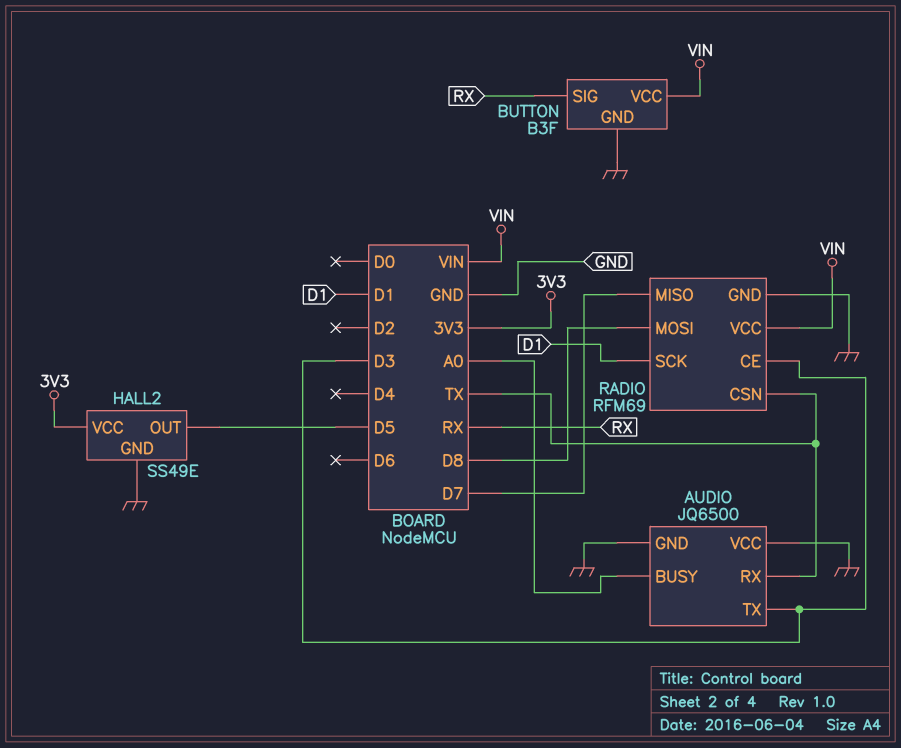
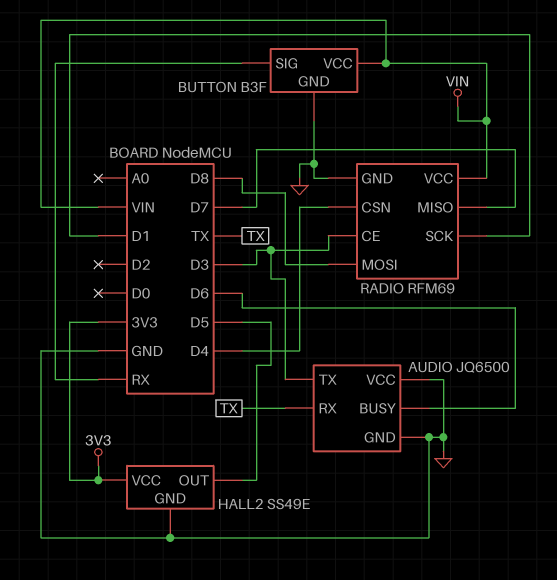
AUDIO pin BUSY: A0 -> D6
RADIO pin CSN: TX -> D4

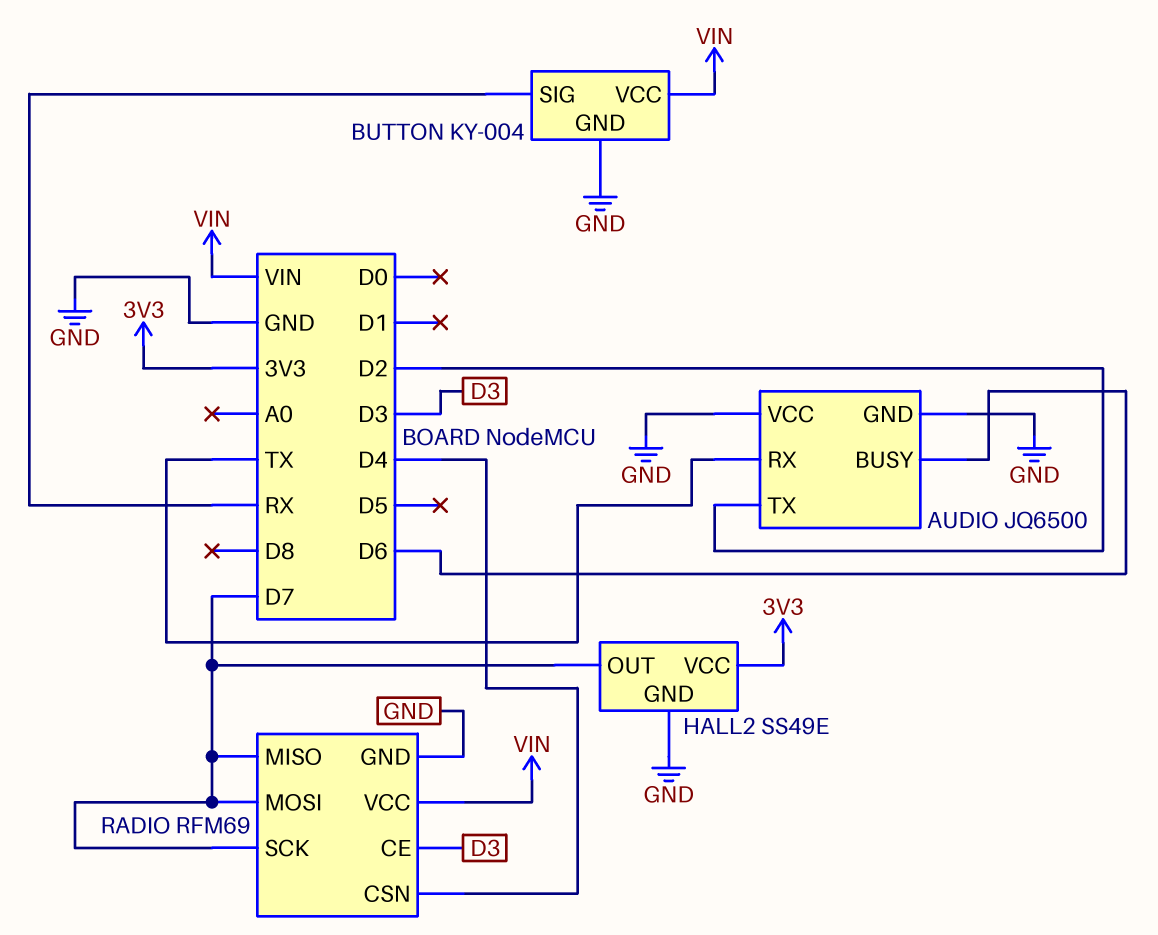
AUDIO pin TX: D3 -> D2
BUTTON: B3F -> KY-004
HALL2 pin OUT: D5 -> D7
RADIO pin MOSI: D8 -> D7
RADIO pin SCK: D1 -> D7

